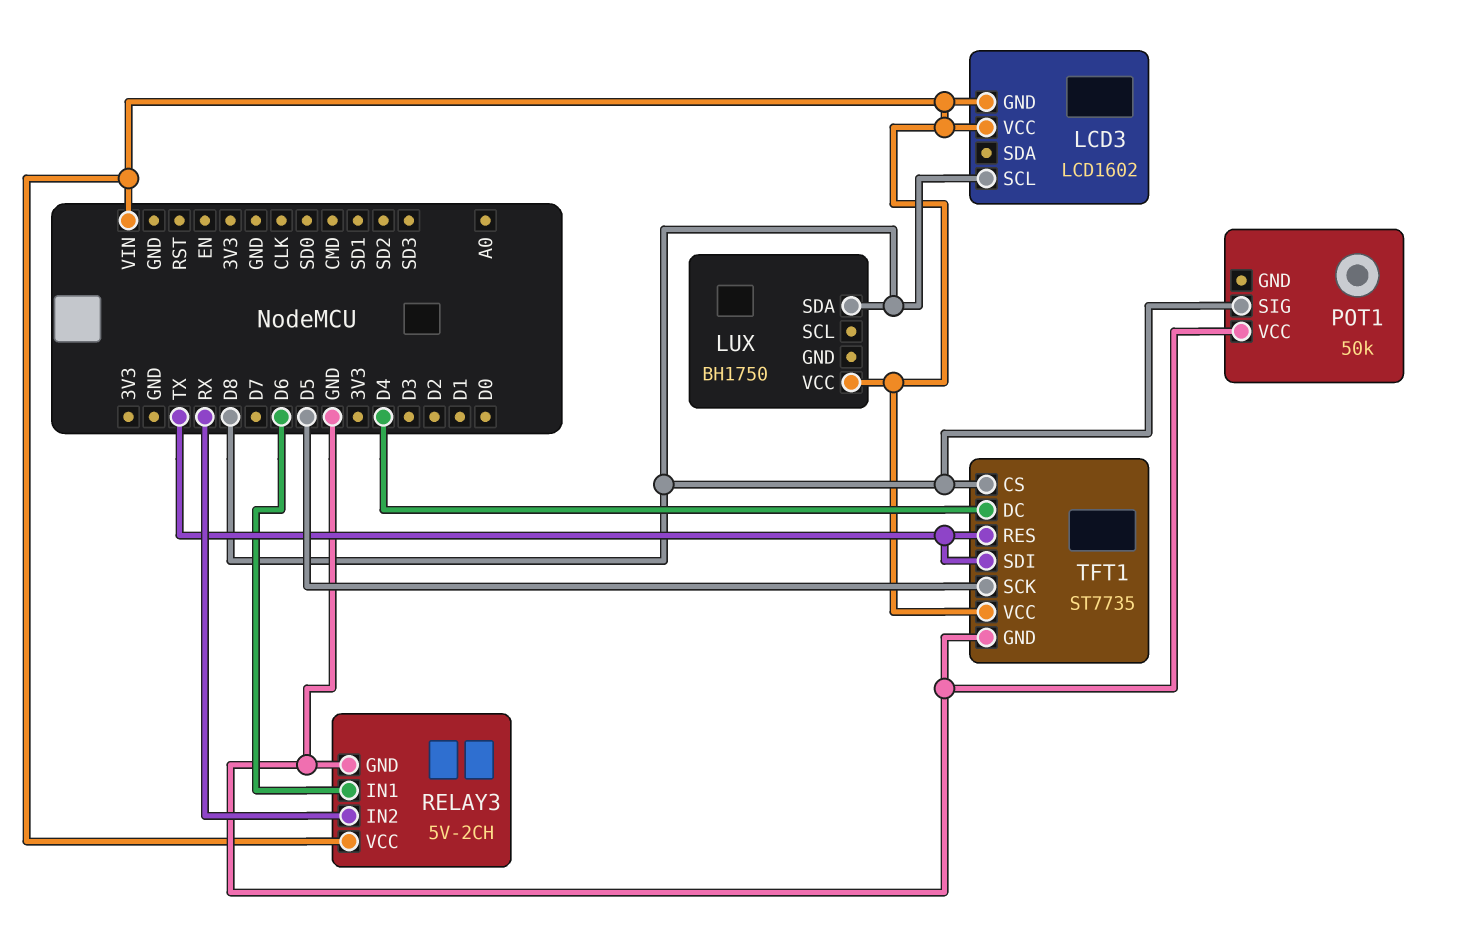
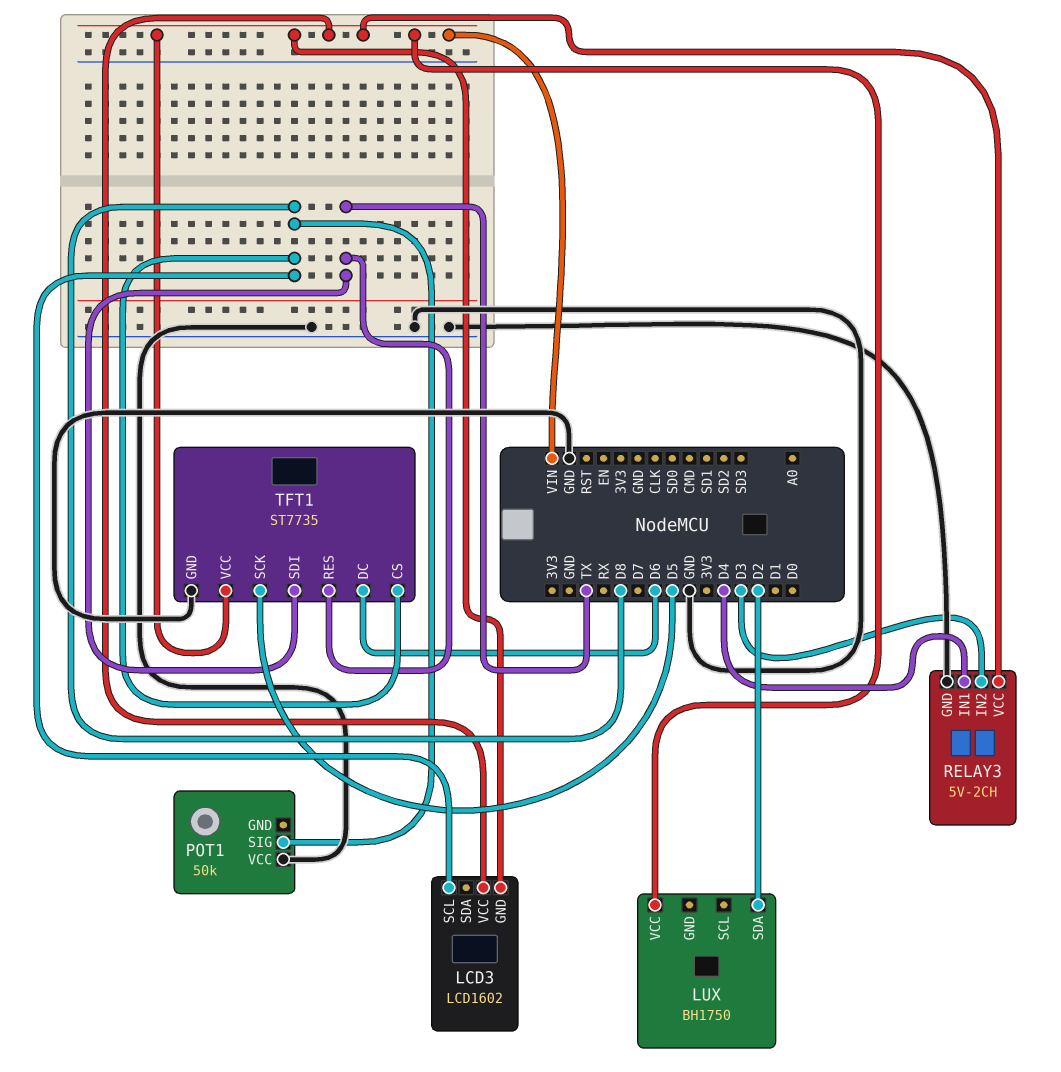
LUX pin SDA: D8 -> D2
RELAY3 pin IN1: D6 -> D4
RELAY3 pin IN2: RX -> D3
TFT1 pin DC: D4 -> D6

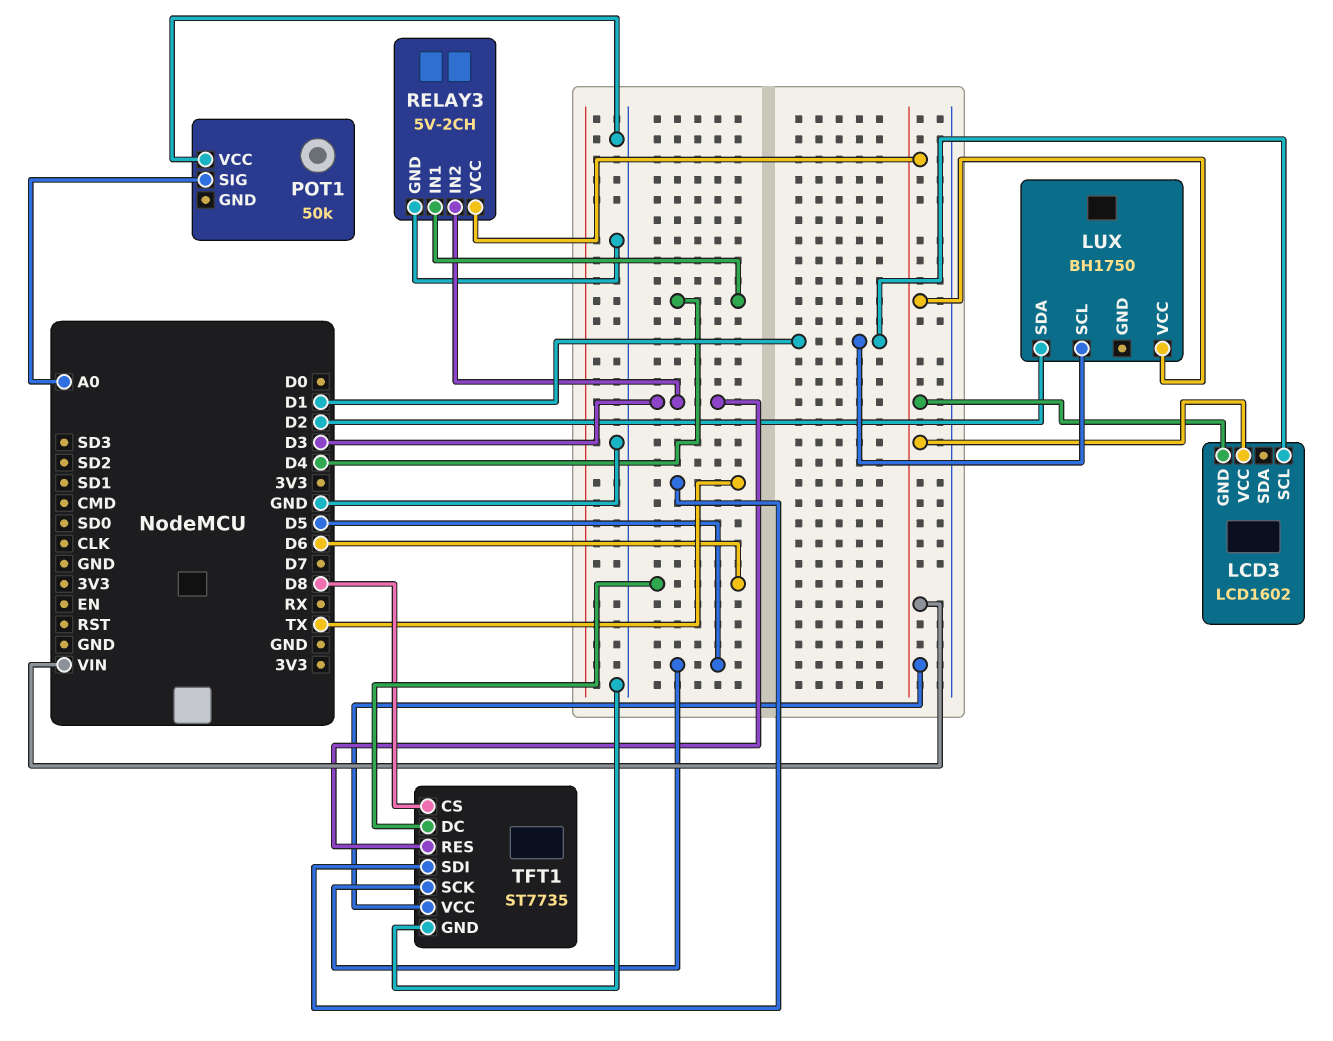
LCD3 pin SCL: D8 -> D1
LUX pin SCL: none -> D1
POT1 pin SIG: D8 -> A0
TFT1 pin RES: TX -> D3

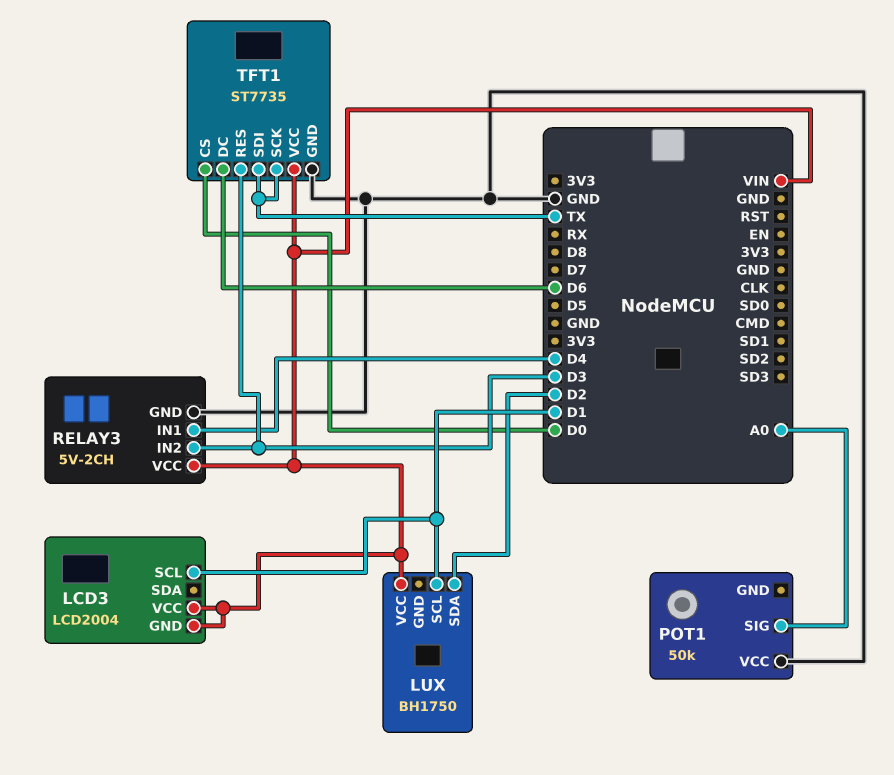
LCD3: LCD1602 -> LCD2004
TFT1 pin CS: D8 -> D0
TFT1 pin SCK: D5 -> TX

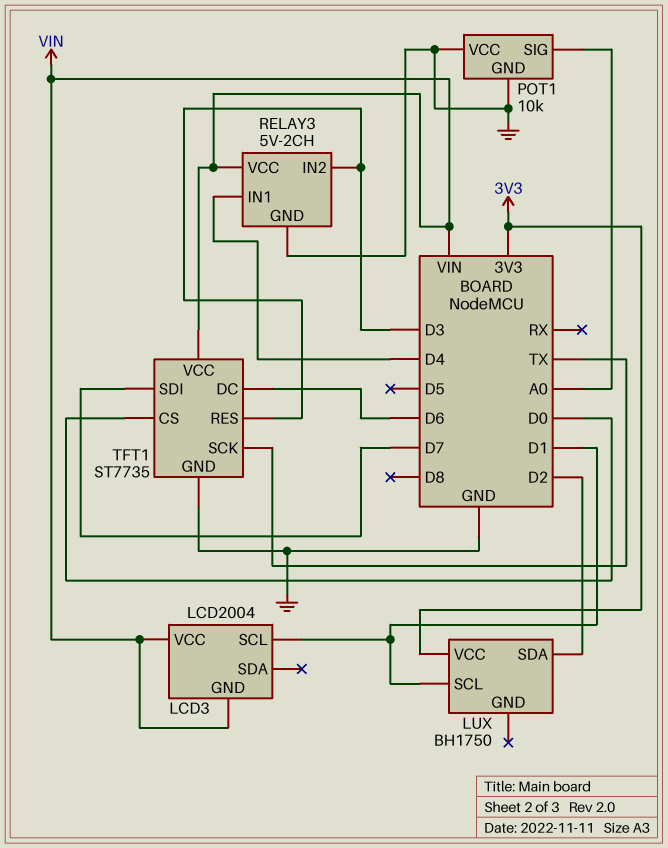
LUX pin VCC: VIN -> 3V3
POT1: 50k -> 10k
POT1 pin GND: none -> GND
TFT1 pin SDI: TX -> D7

